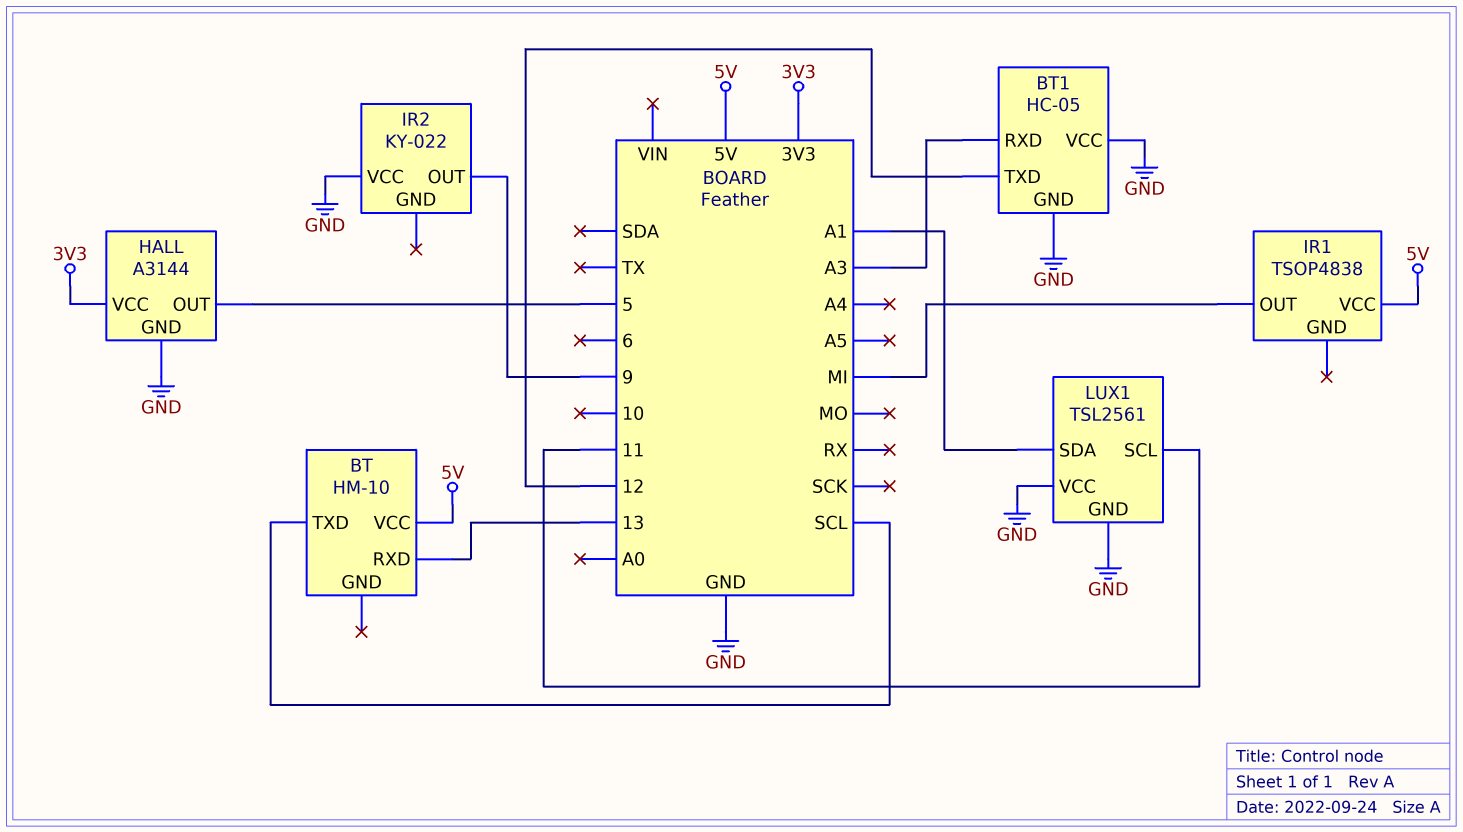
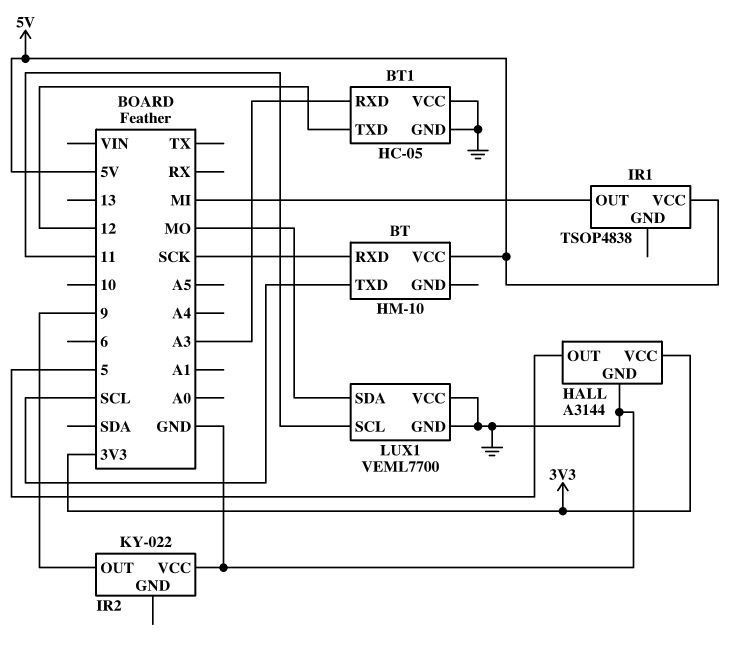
BT pin RXD: 13 -> SCK
LUX1: TSL2561 -> VEML7700
LUX1 pin SDA: A1 -> MO

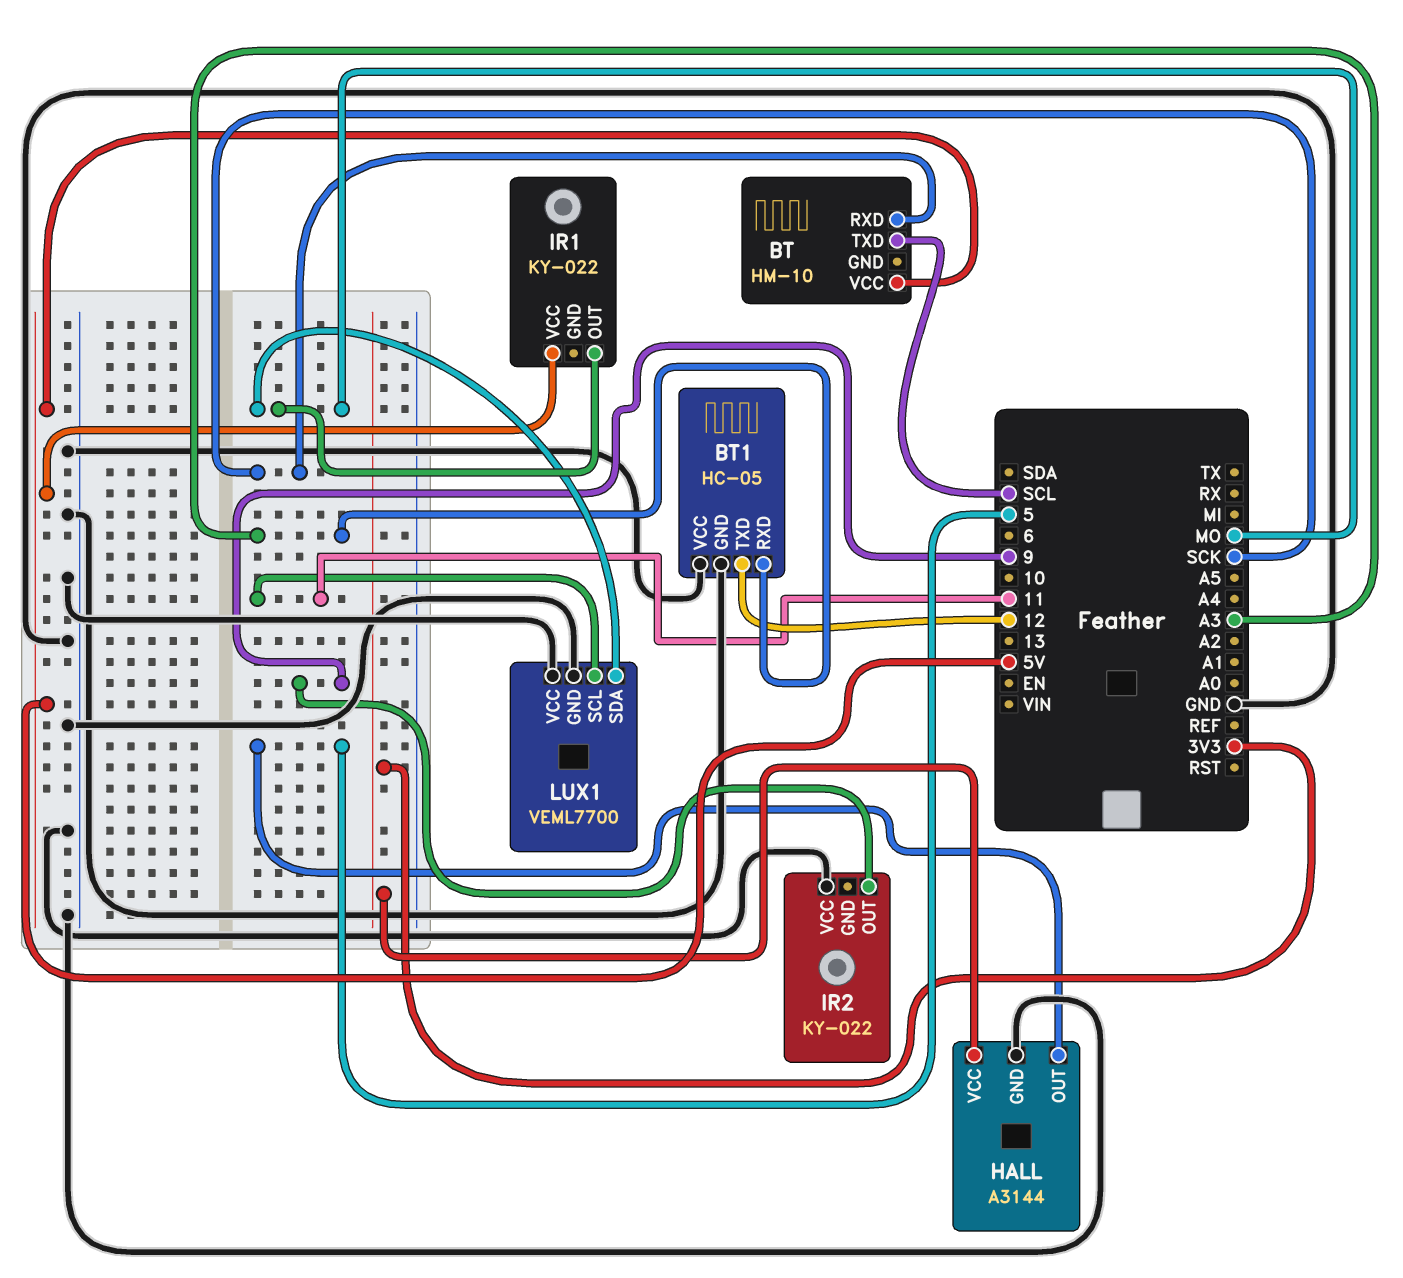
IR1: TSOP4838 -> KY-022
IR1 pin OUT: MI -> MO

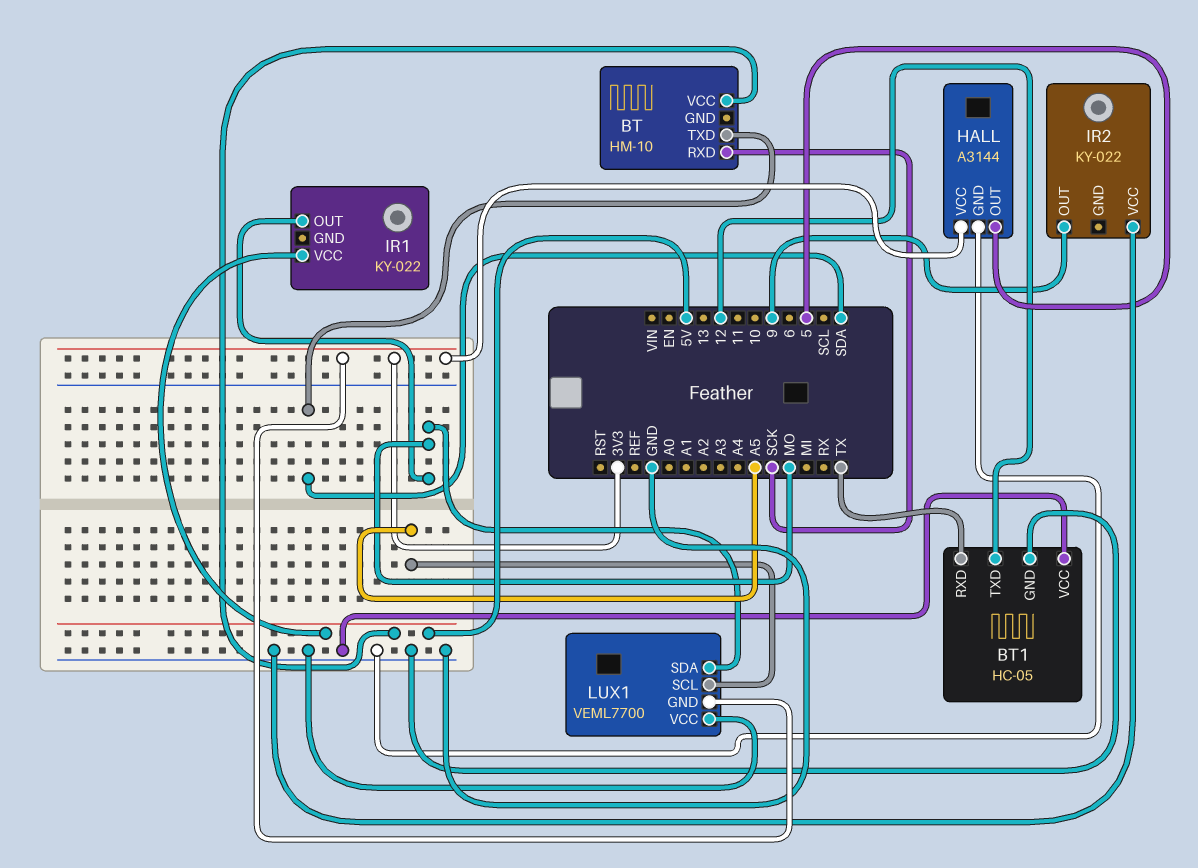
BT pin TXD: SCL -> SDA
BT1 pin RXD: A3 -> TX
LUX1 pin GND: GND -> 3V3
LUX1 pin SCL: 11 -> A5

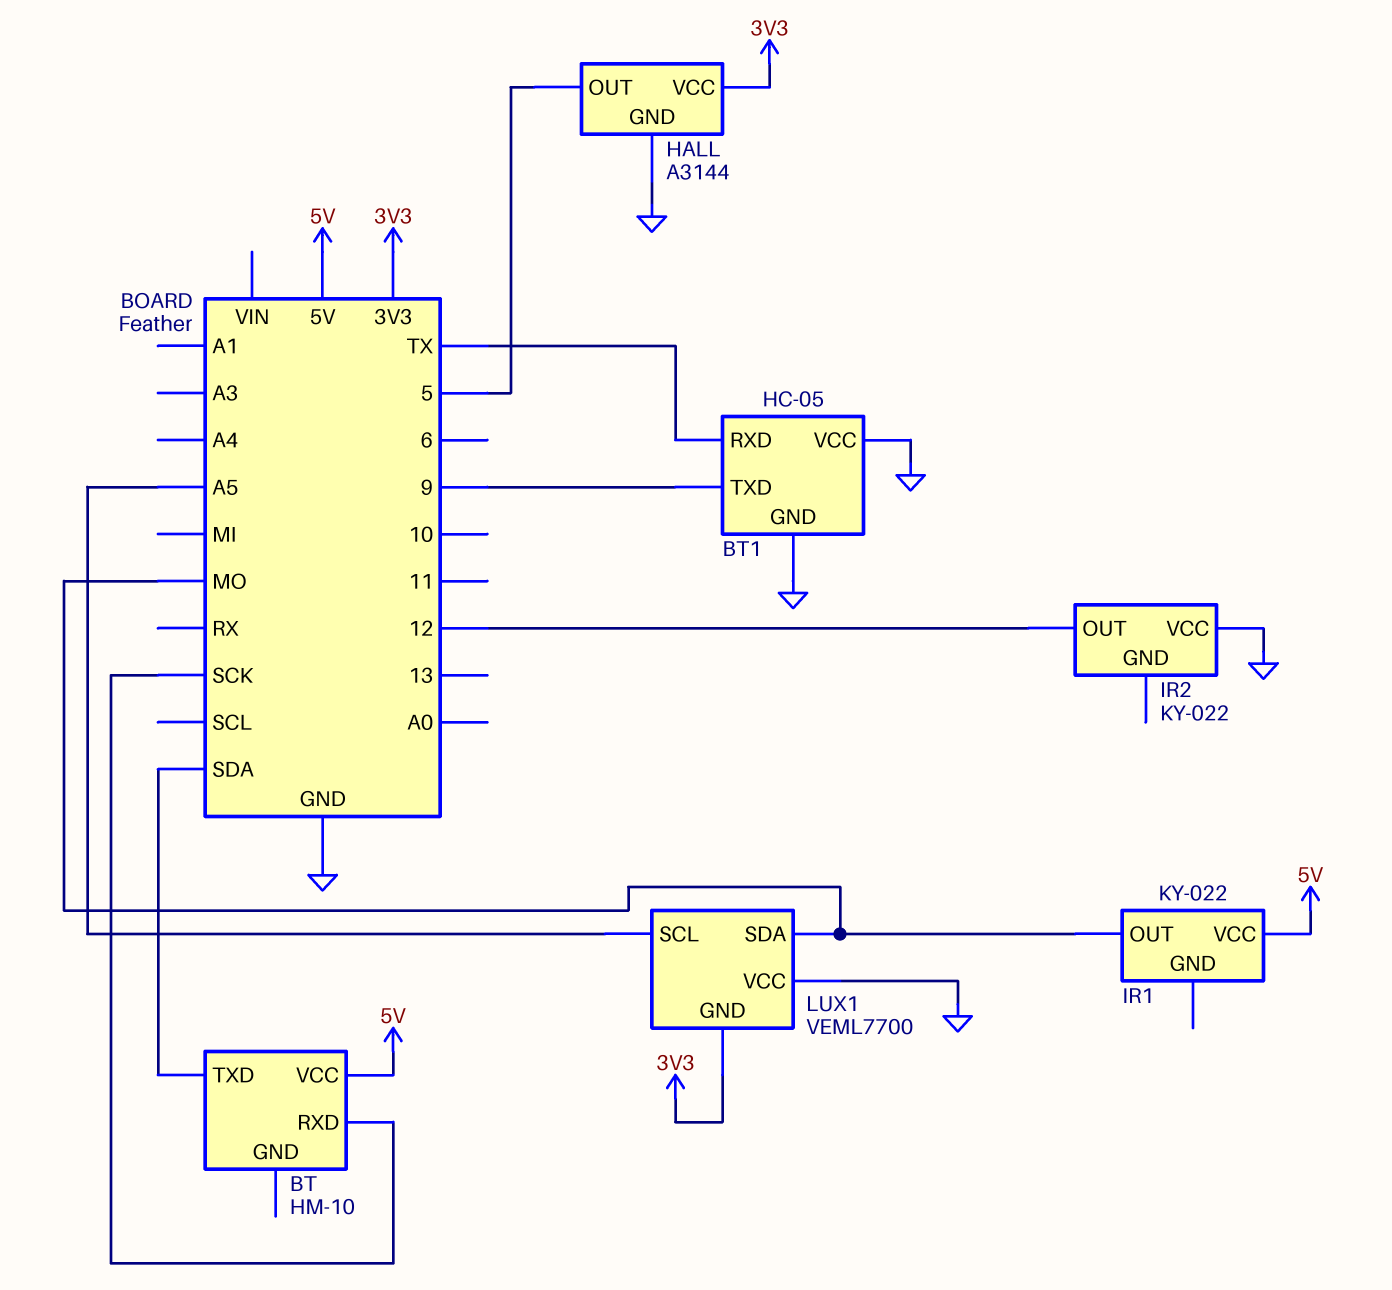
BT1 pin TXD: 12 -> 9
IR2 pin OUT: 9 -> 12

